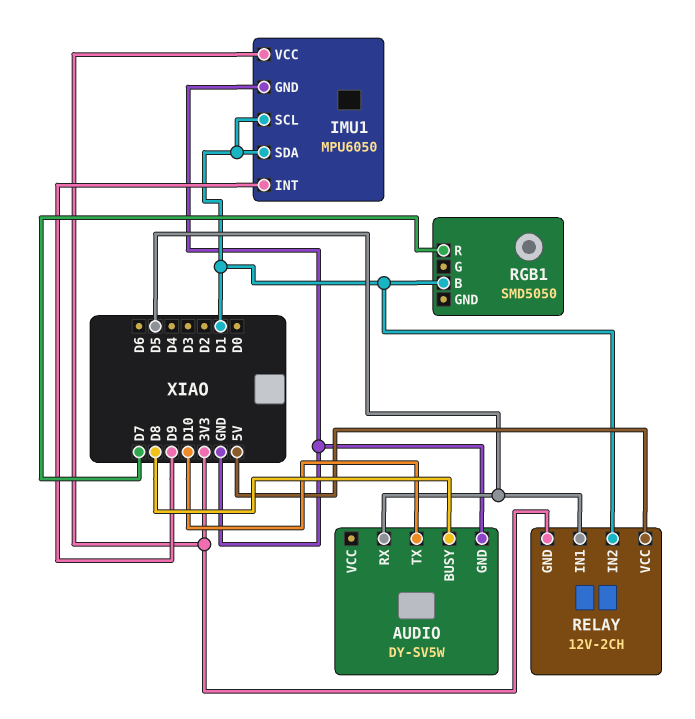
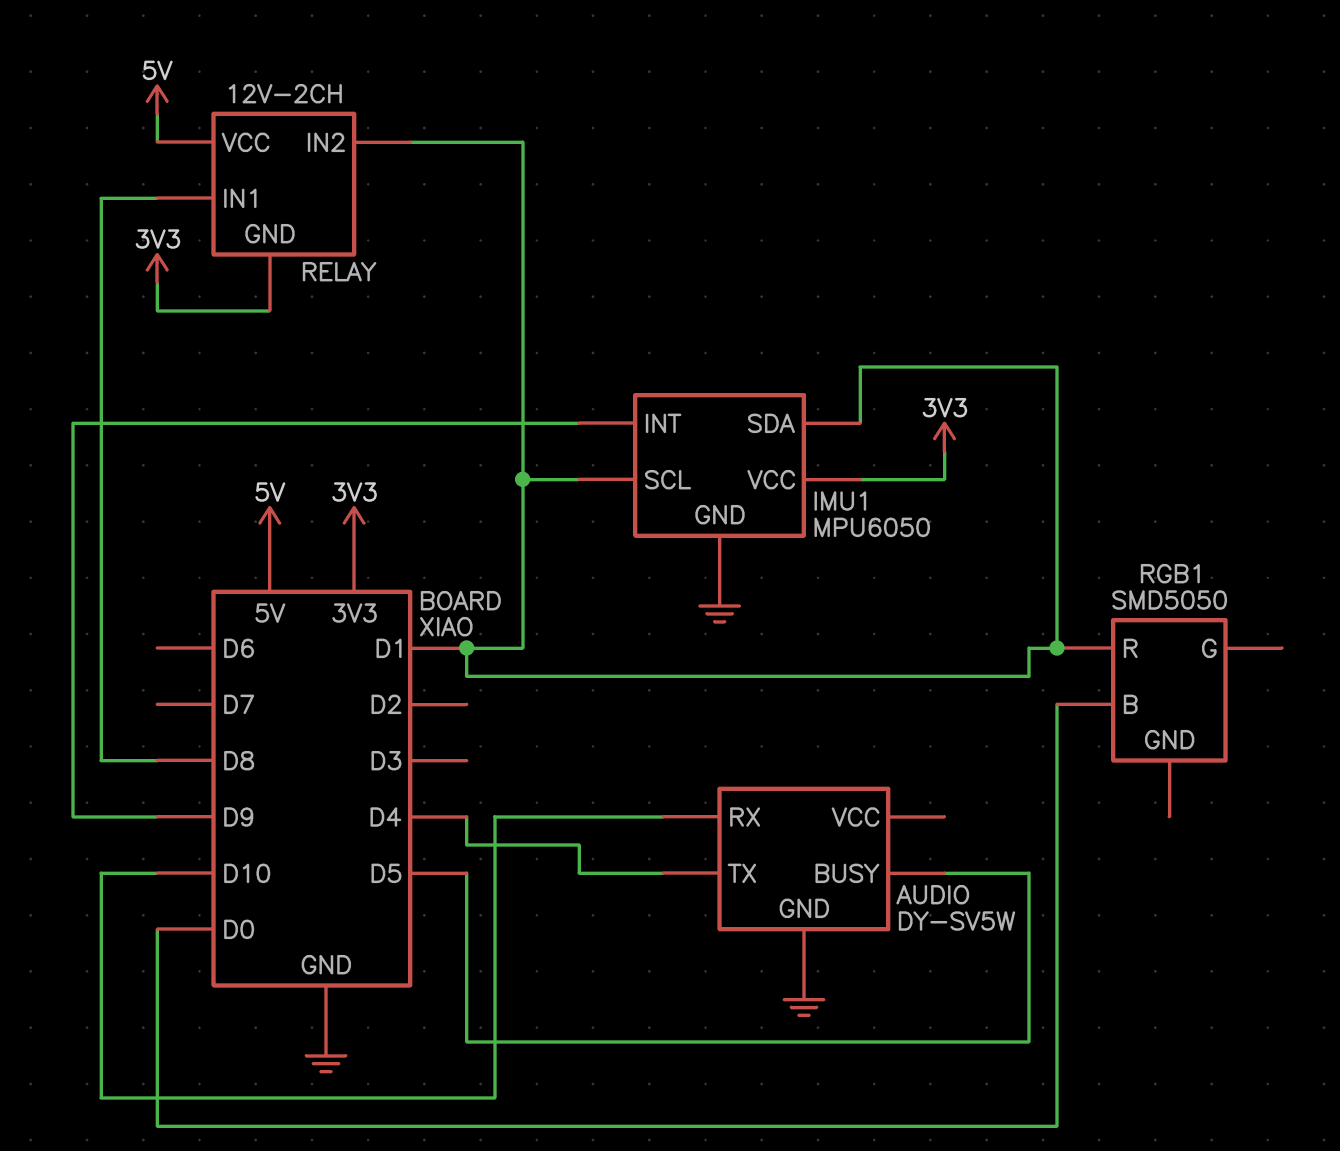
AUDIO pin BUSY: D8 -> D5
AUDIO pin RX: D5 -> D10
AUDIO pin TX: D10 -> D4
RELAY pin IN1: D5 -> D8
RGB1 pin B: D1 -> D0
RGB1 pin R: D7 -> D1

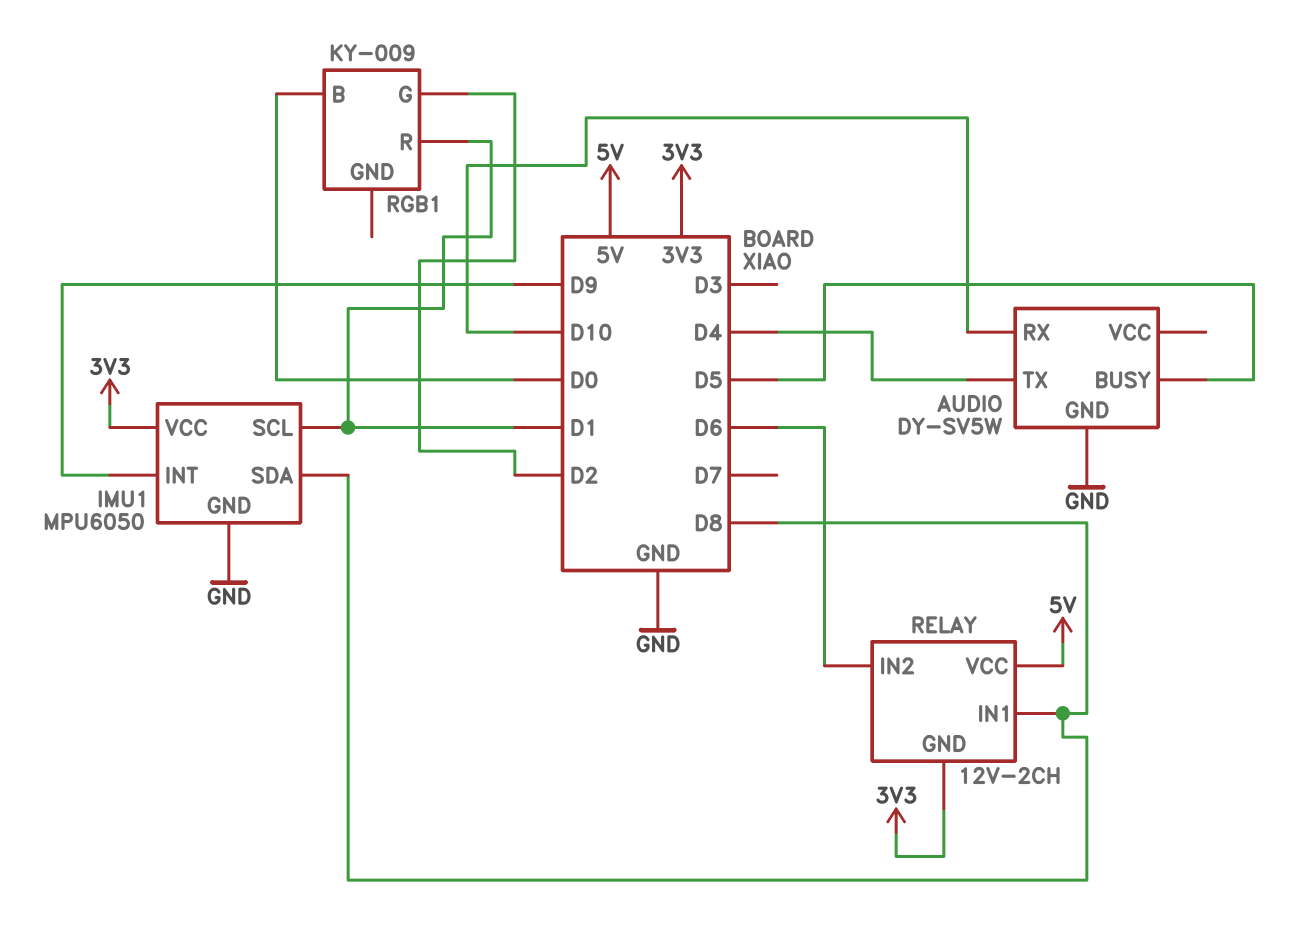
IMU1 pin SDA: D1 -> D8
RELAY pin IN2: D1 -> D6
RGB1: SMD5050 -> KY-009
RGB1 pin G: none -> D2

